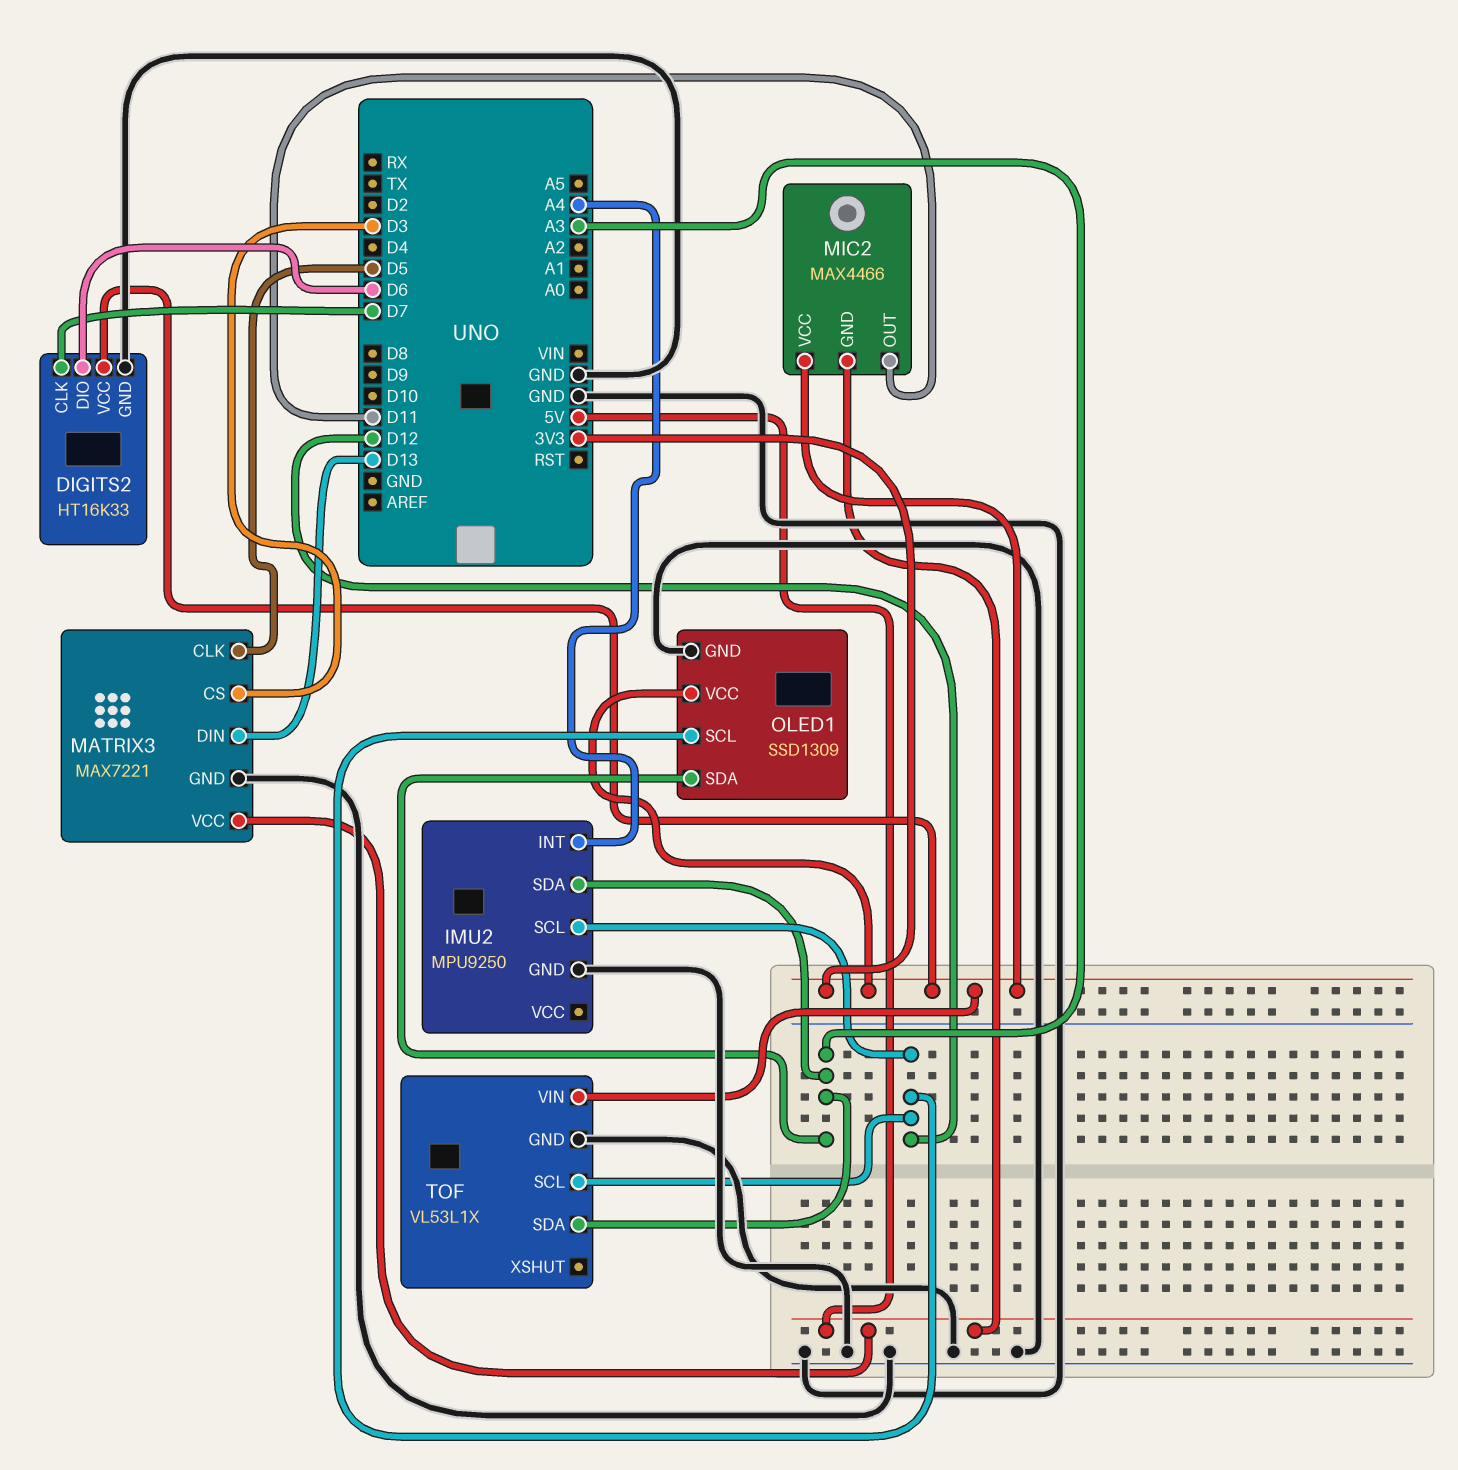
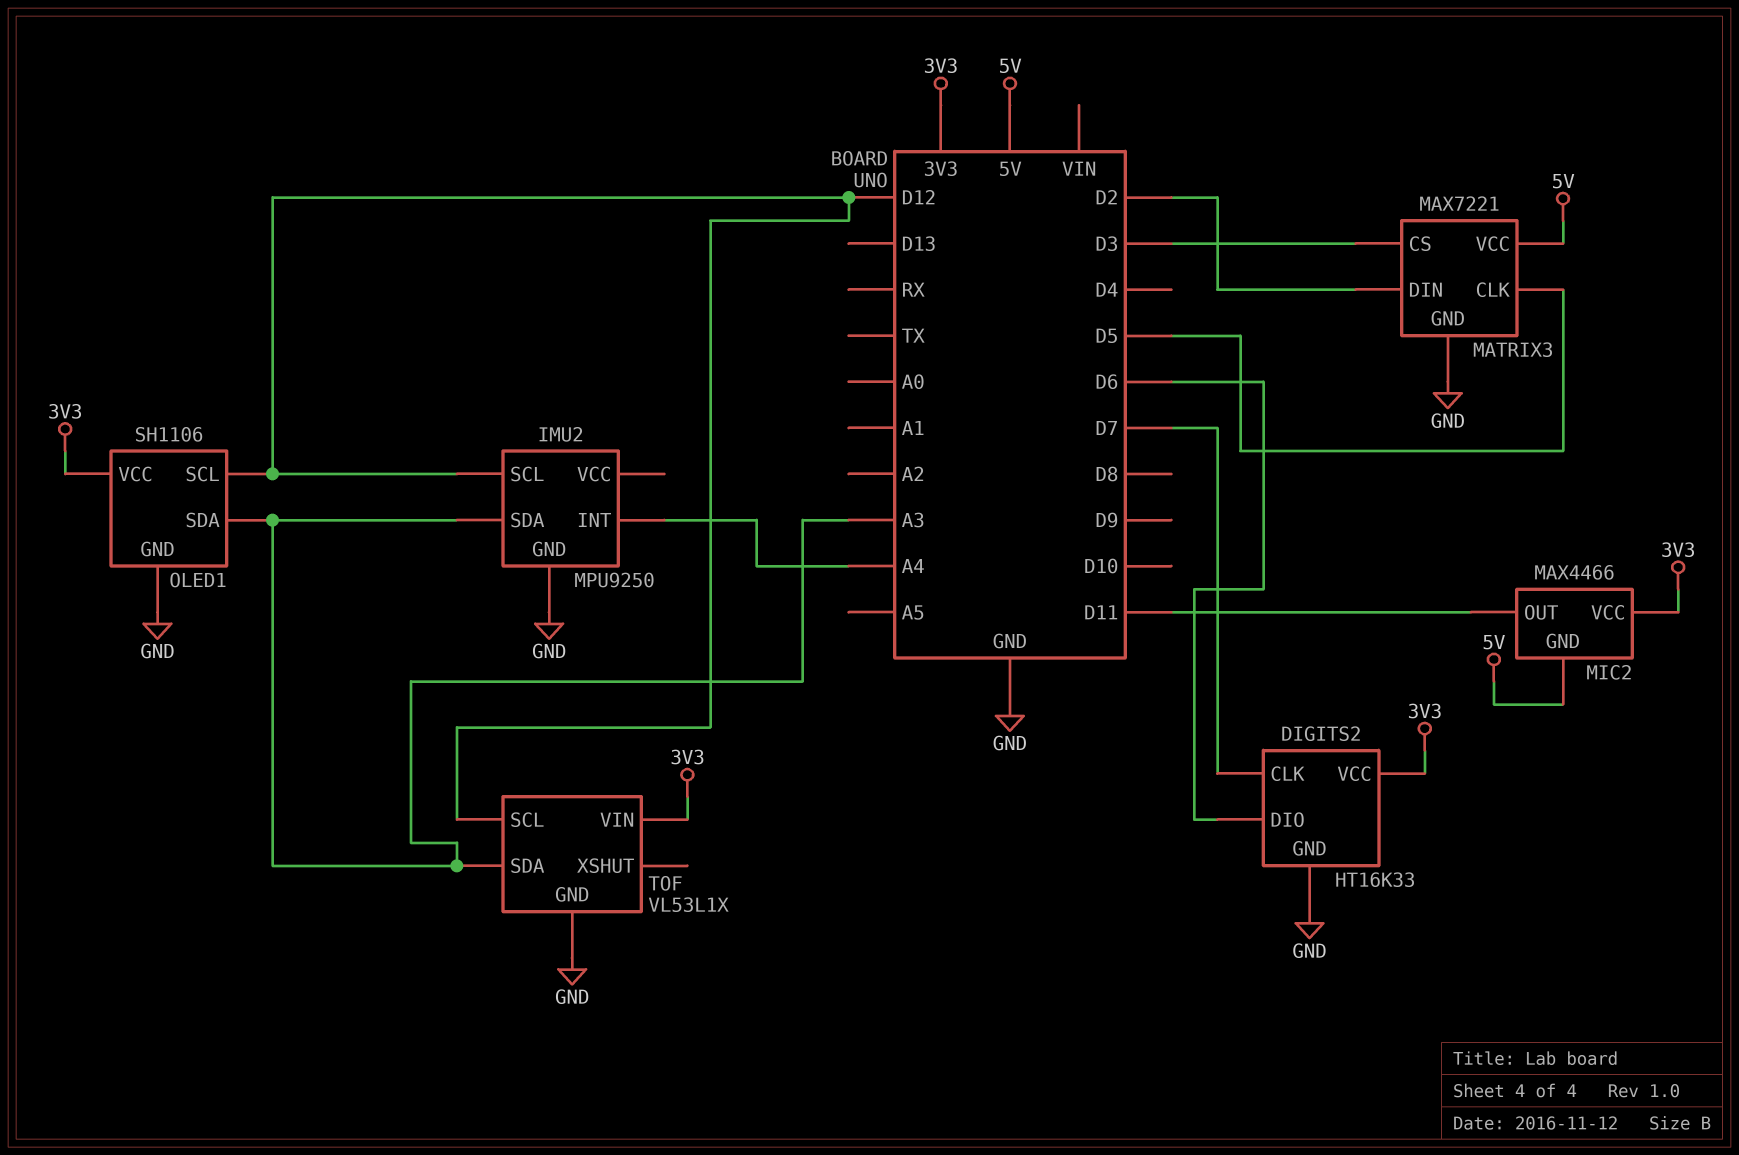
MATRIX3 pin DIN: D13 -> D2
OLED1: SSD1309 -> SH1106

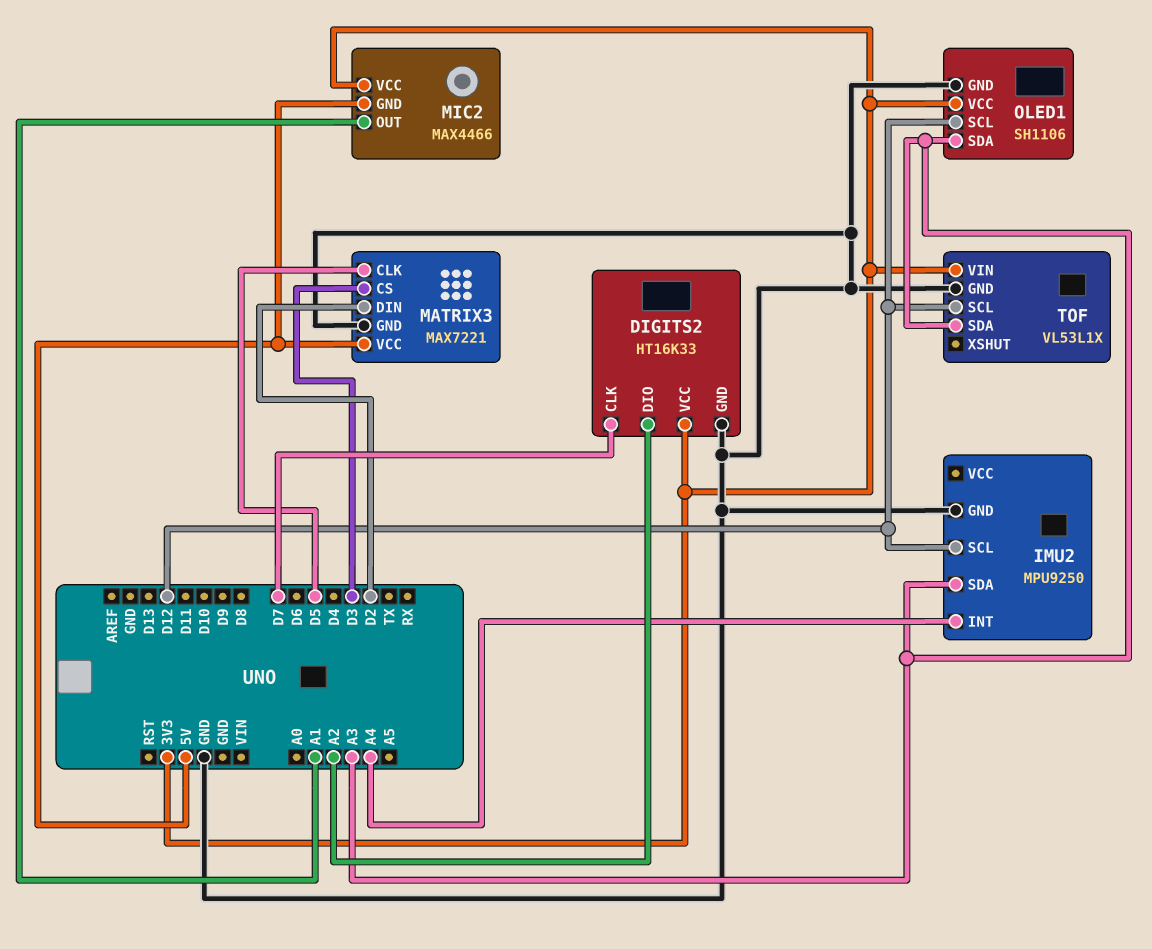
DIGITS2 pin DIO: D6 -> A2
MIC2 pin OUT: D11 -> A1

